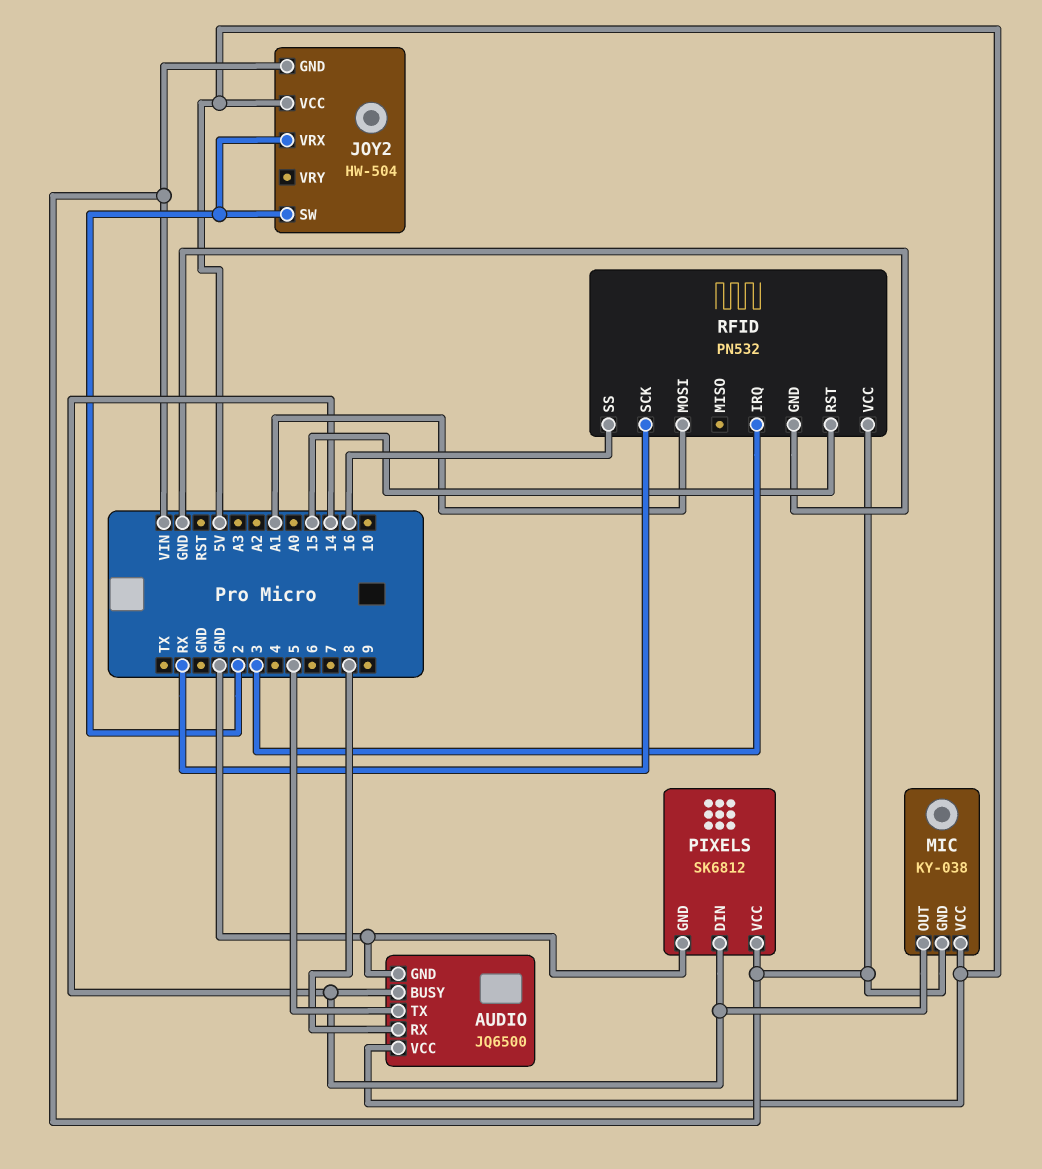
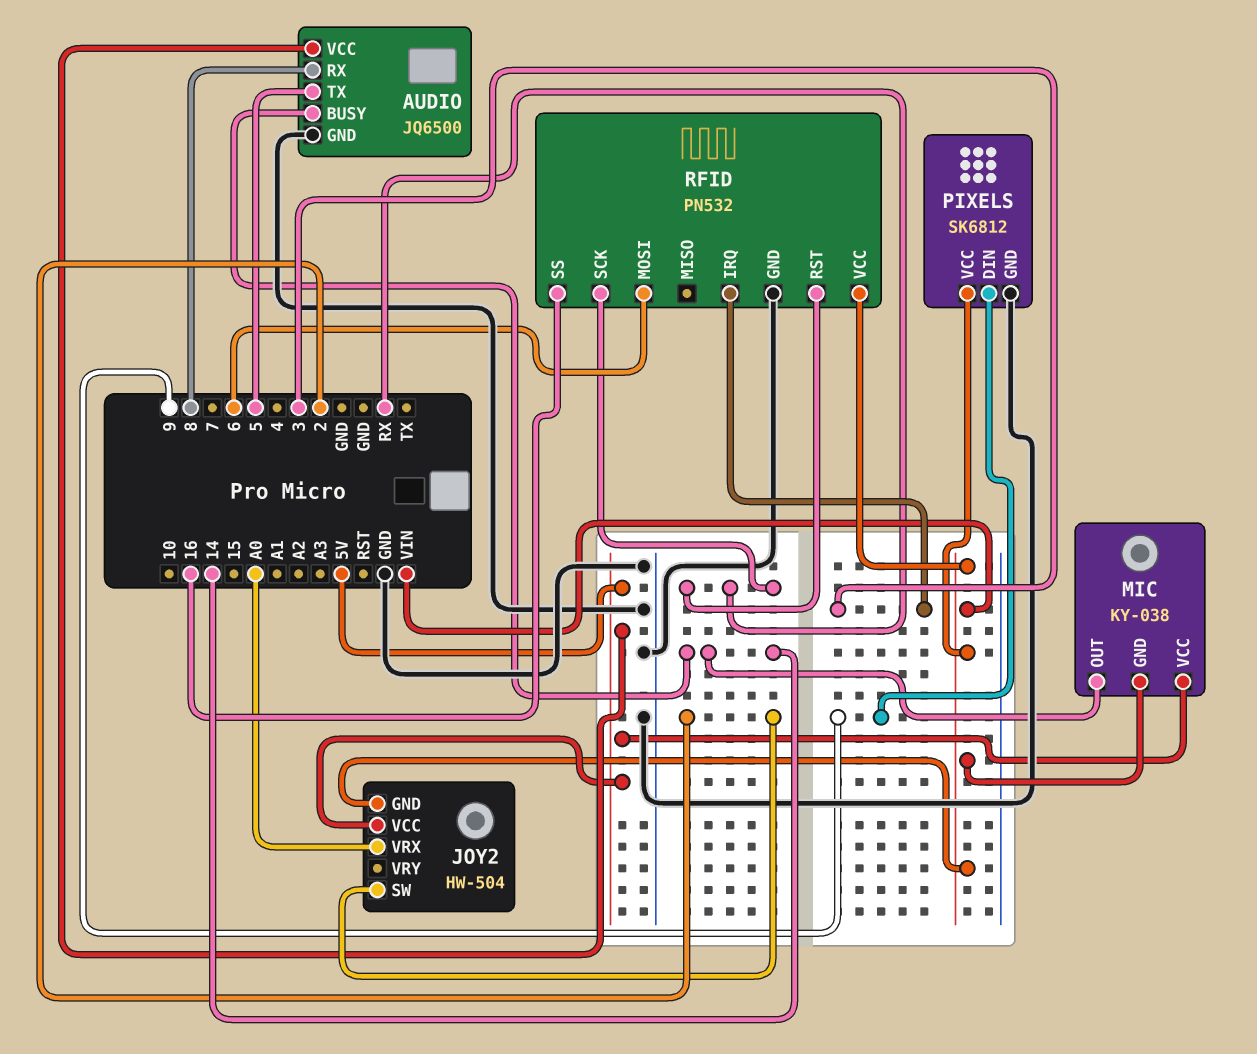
JOY2 pin VRX: 2 -> A0
PIXELS pin DIN: 14 -> 9
RFID pin MOSI: A1 -> 6
RFID pin RST: 15 -> RX

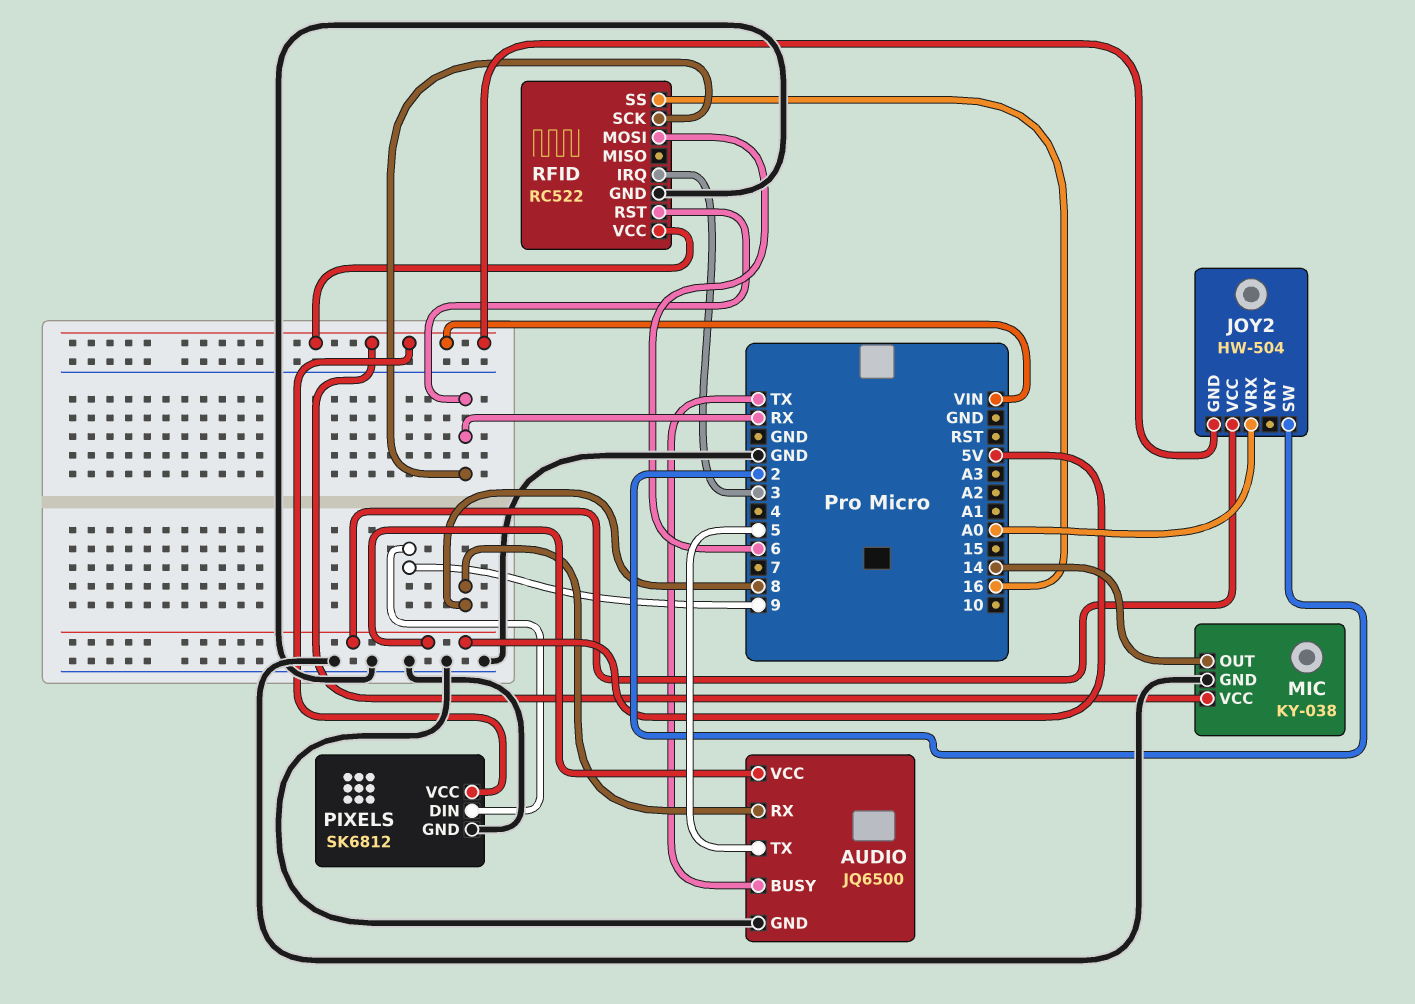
AUDIO pin BUSY: 14 -> TX
MIC pin GND: VIN -> GND
MIC pin VCC: 5V -> VIN
RFID: PN532 -> RC522

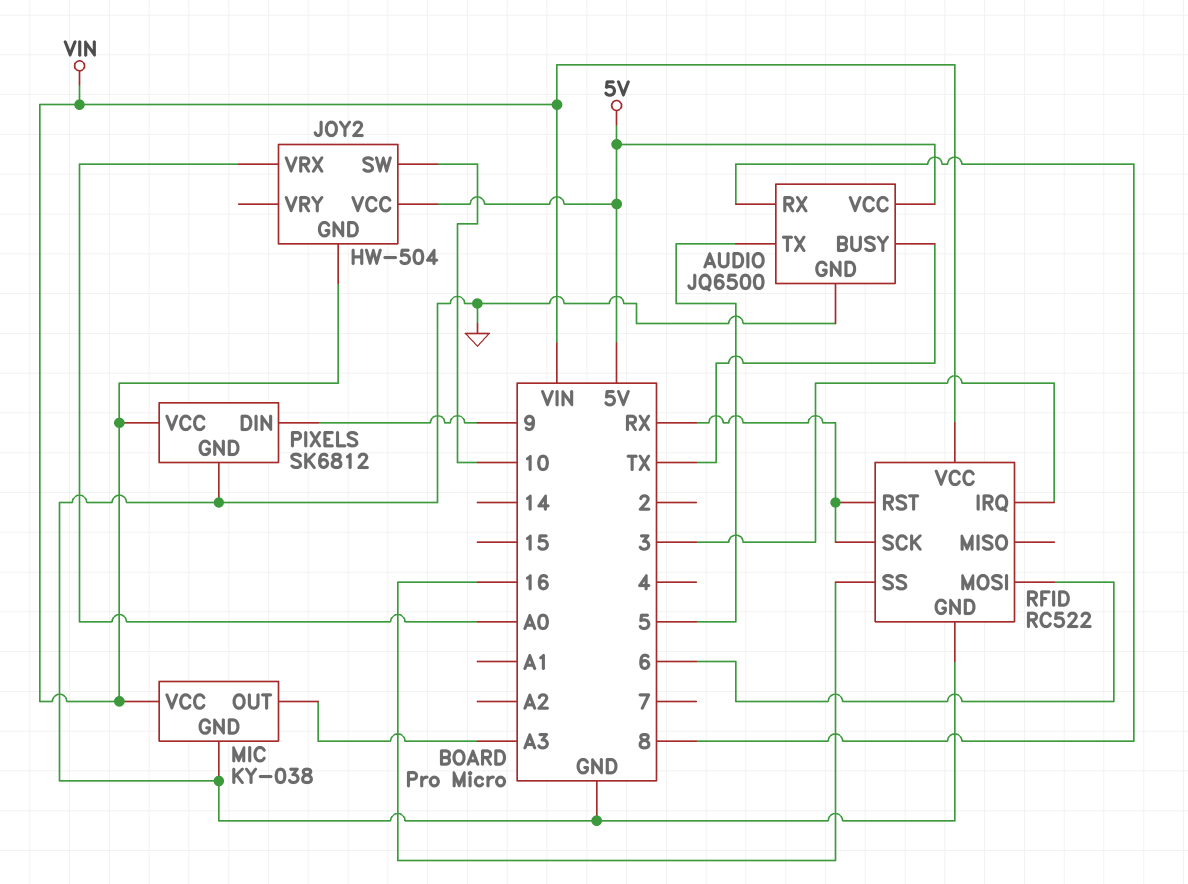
JOY2 pin SW: 2 -> 10
MIC pin OUT: 14 -> A3

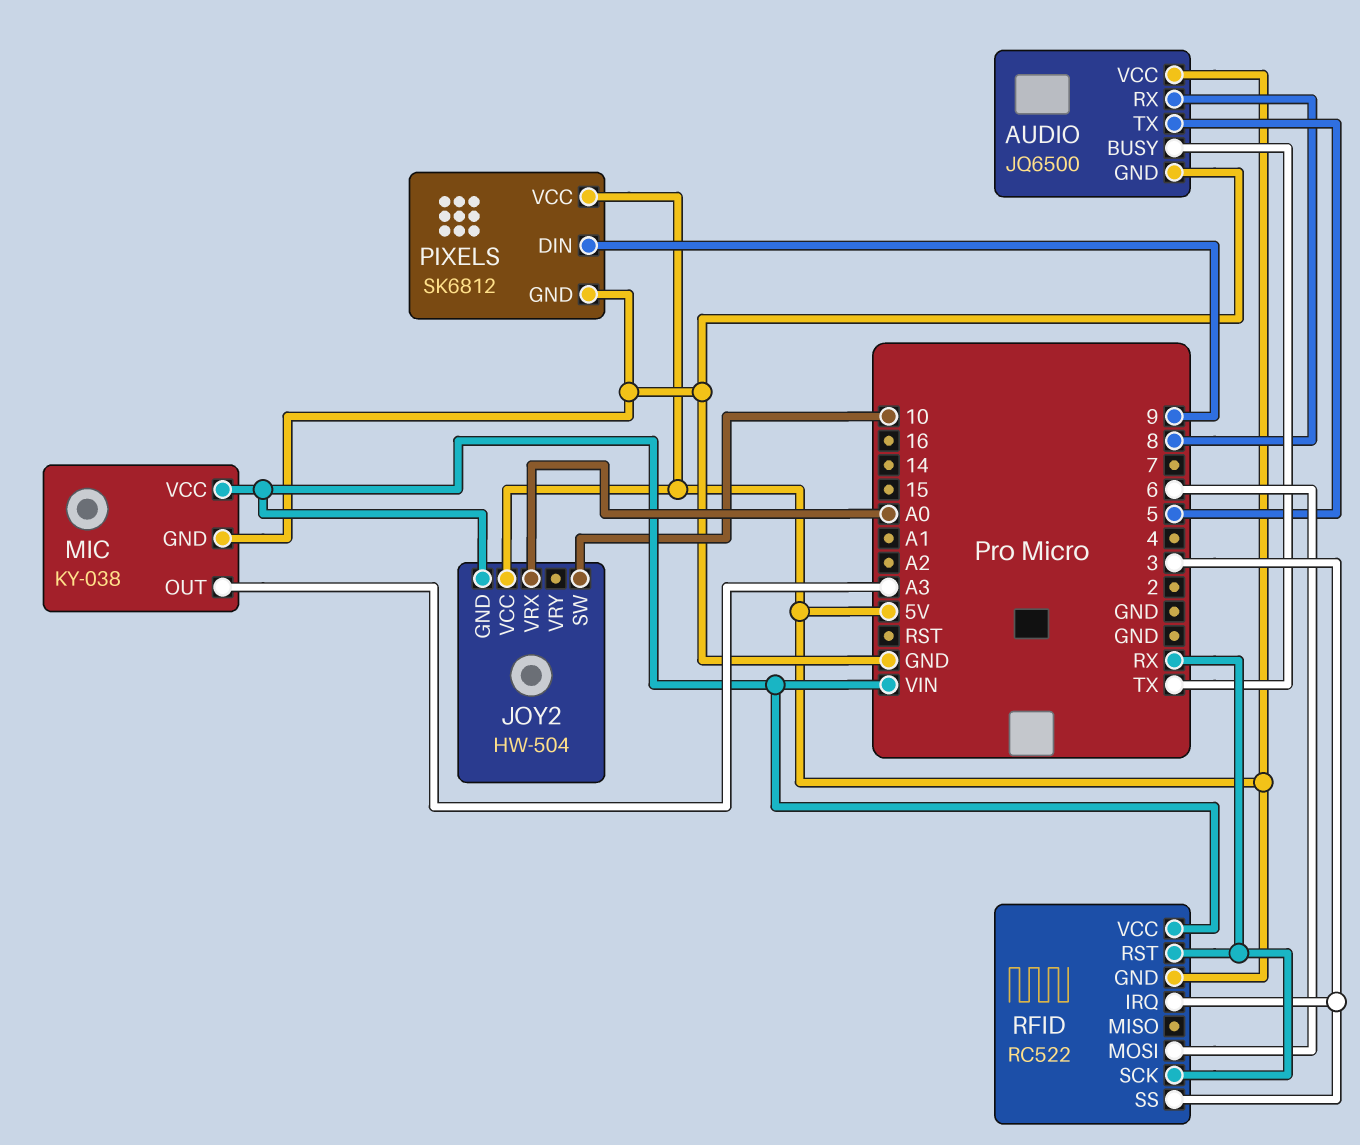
PIXELS pin VCC: VIN -> 5V
RFID pin GND: GND -> 5V
RFID pin SS: 16 -> 3

